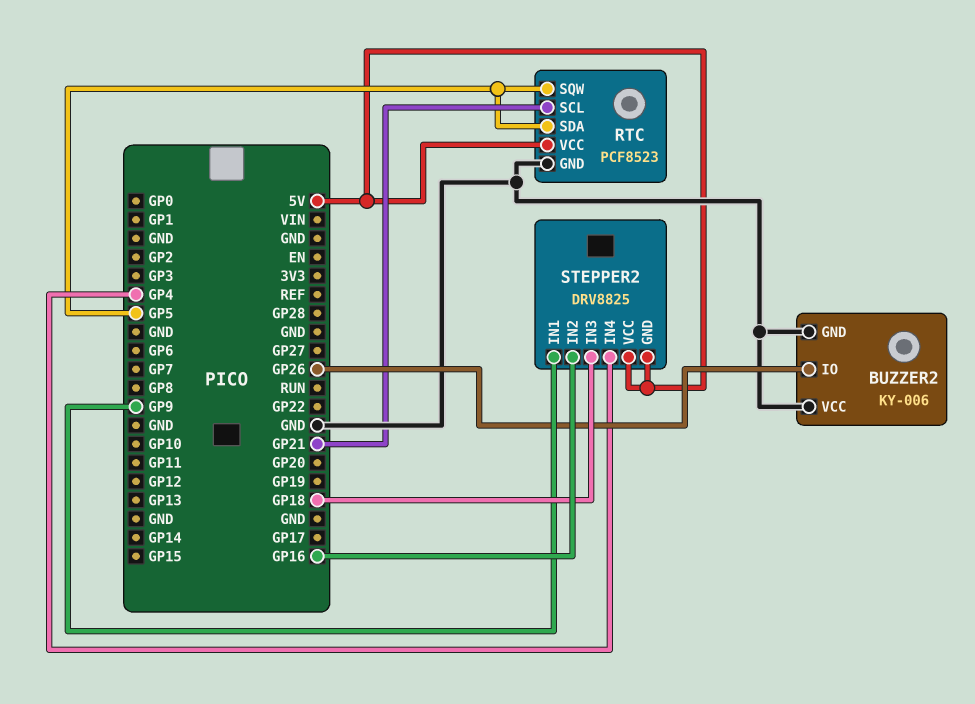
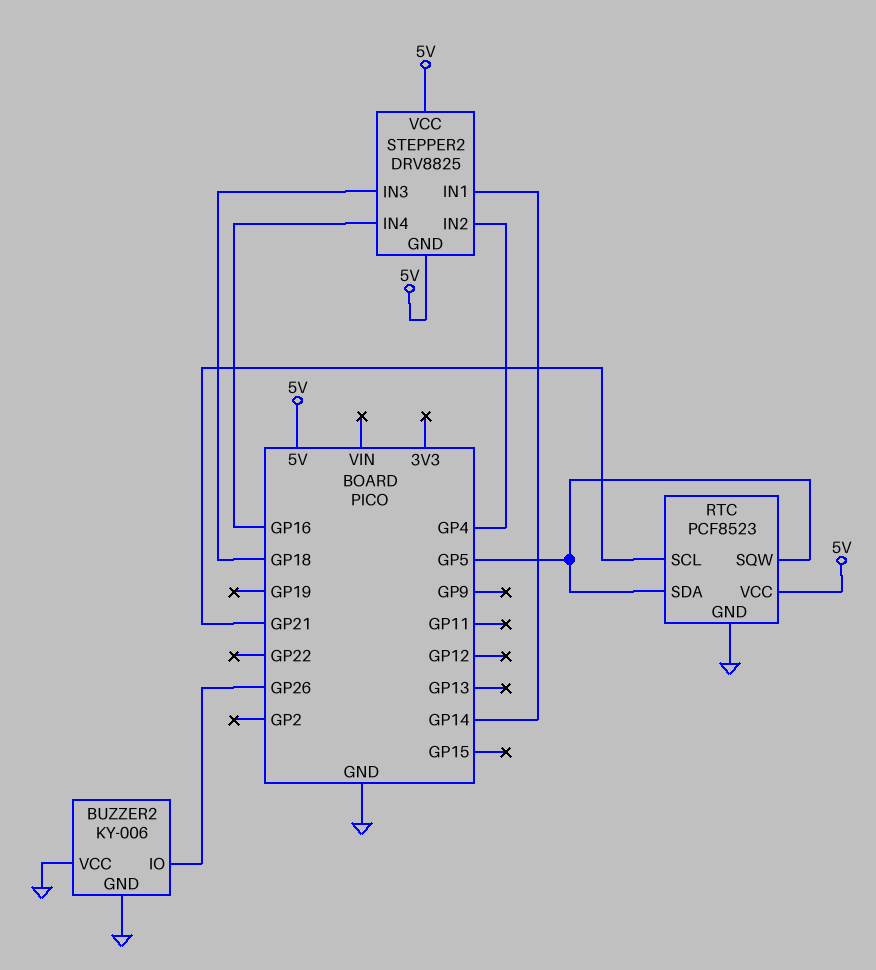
STEPPER2 pin IN1: GP9 -> GP14
STEPPER2 pin IN2: GP16 -> GP4
STEPPER2 pin IN4: GP4 -> GP16

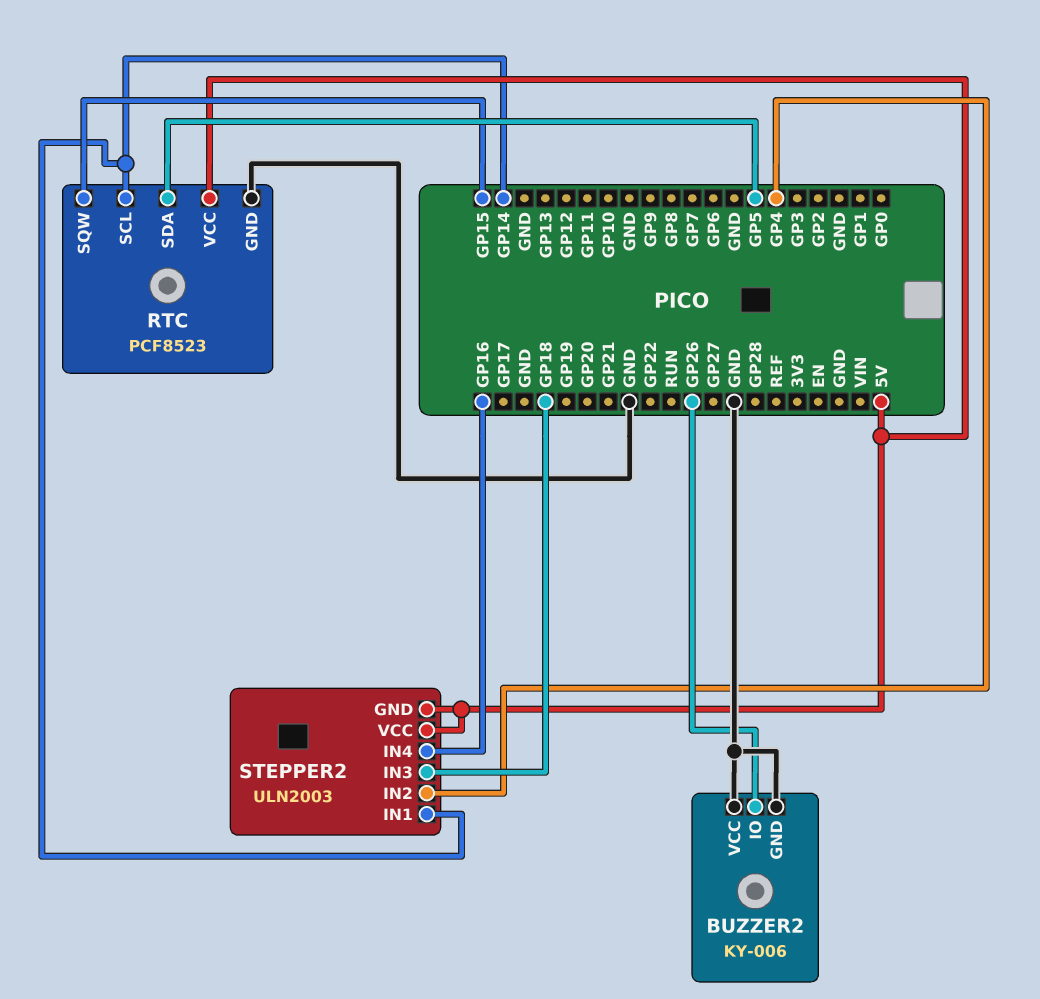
RTC pin SCL: GP21 -> GP14
RTC pin SQW: GP5 -> GP15
STEPPER2: DRV8825 -> ULN2003

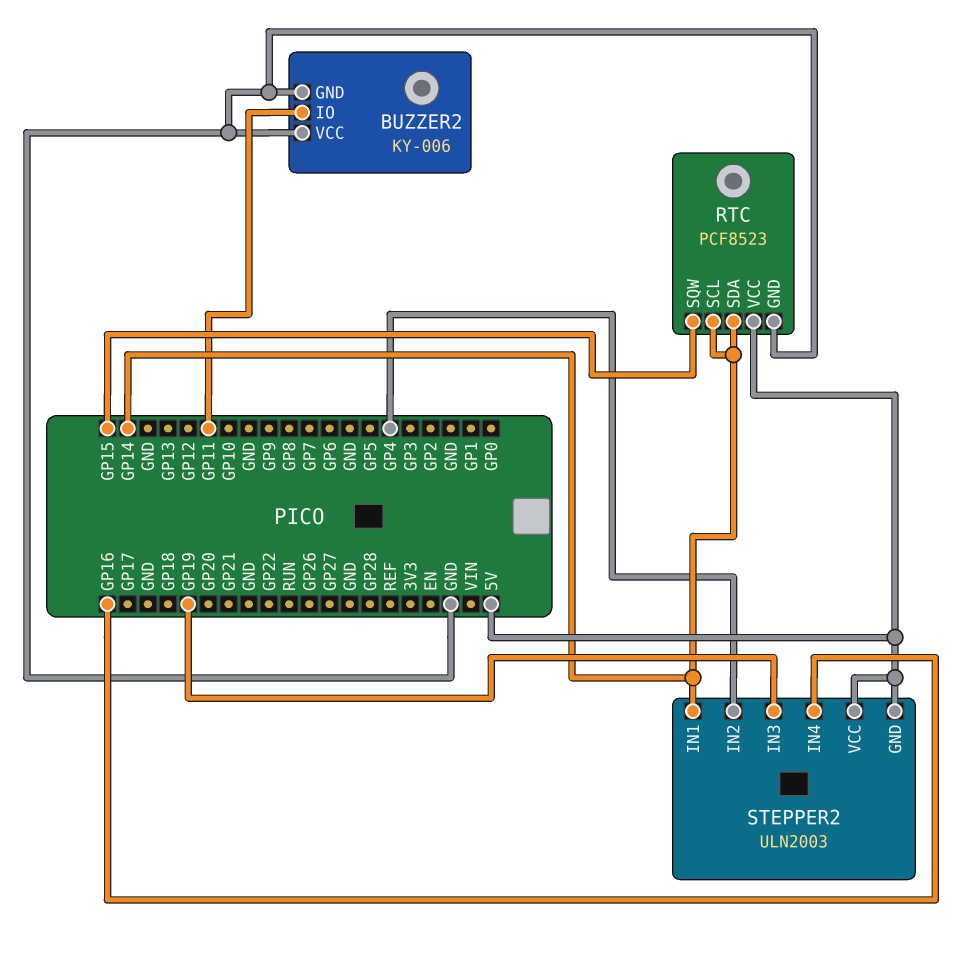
BUZZER2 pin IO: GP26 -> GP11
RTC pin SDA: GP5 -> GP14
STEPPER2 pin IN3: GP18 -> GP19

